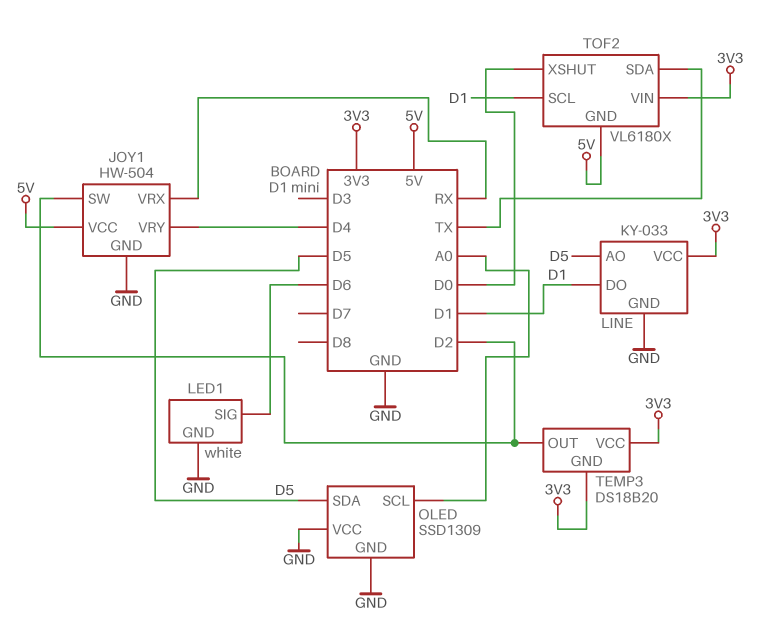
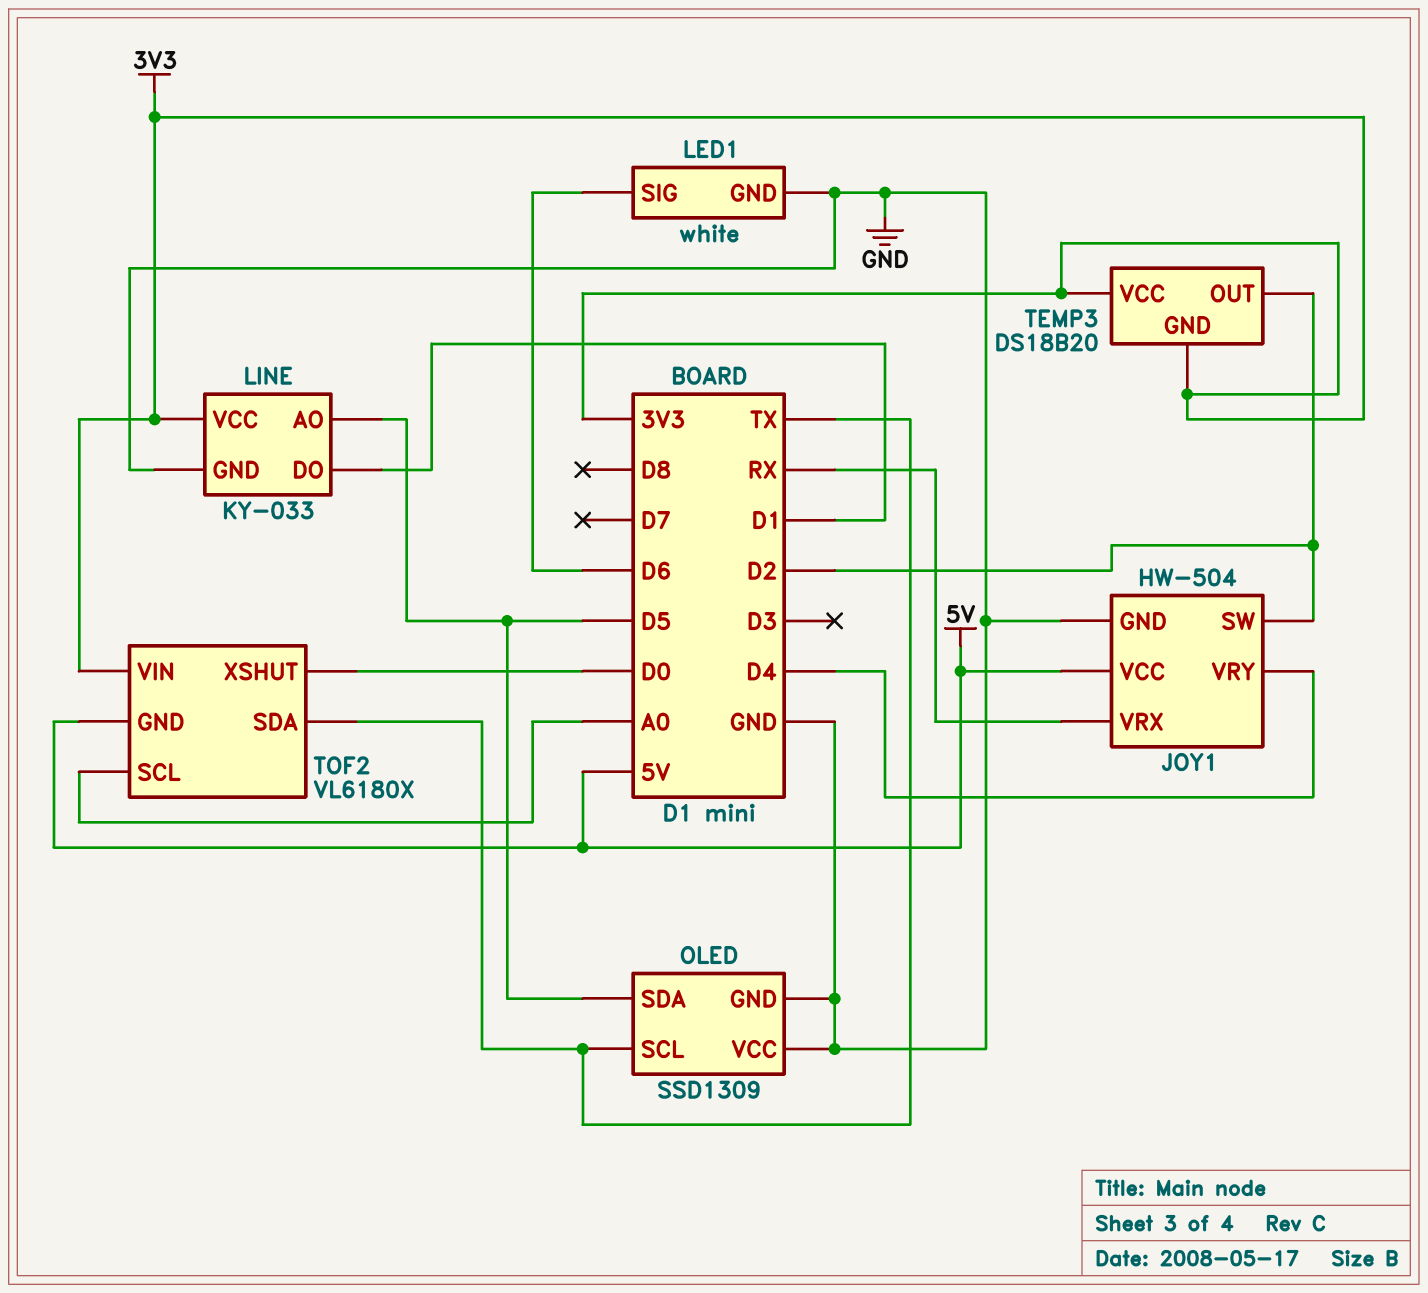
OLED pin SCL: A0 -> TX
TOF2 pin SCL: D1 -> A0

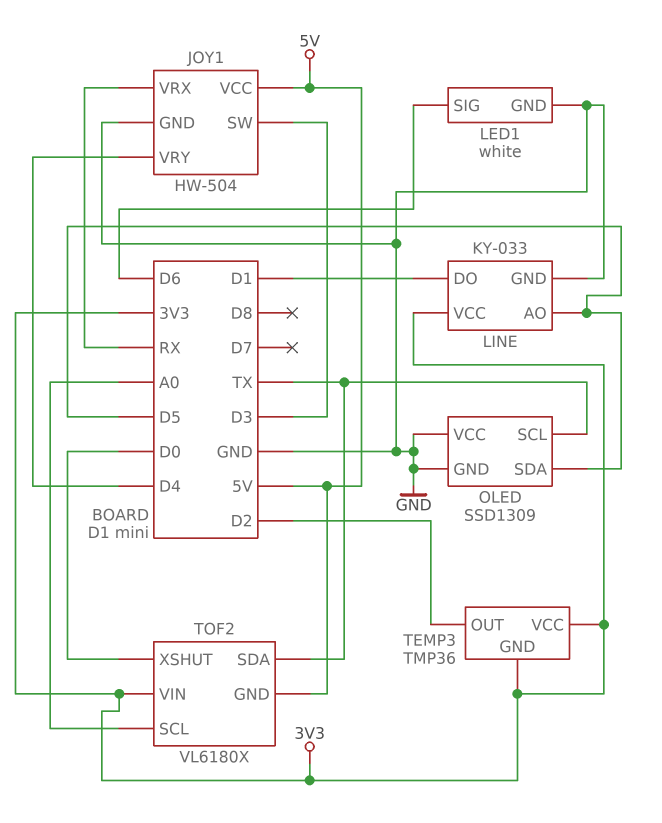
JOY1 pin SW: D2 -> D3
TEMP3: DS18B20 -> TMP36

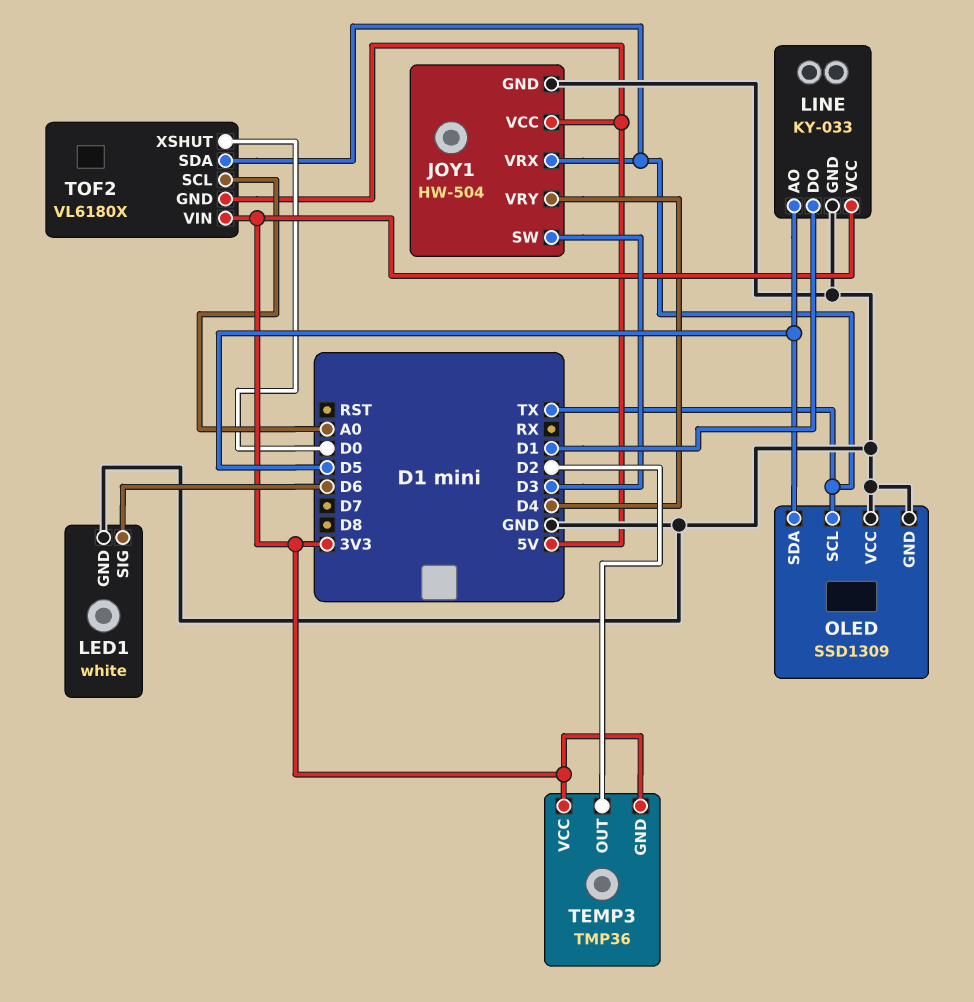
JOY1 pin VRX: RX -> TX

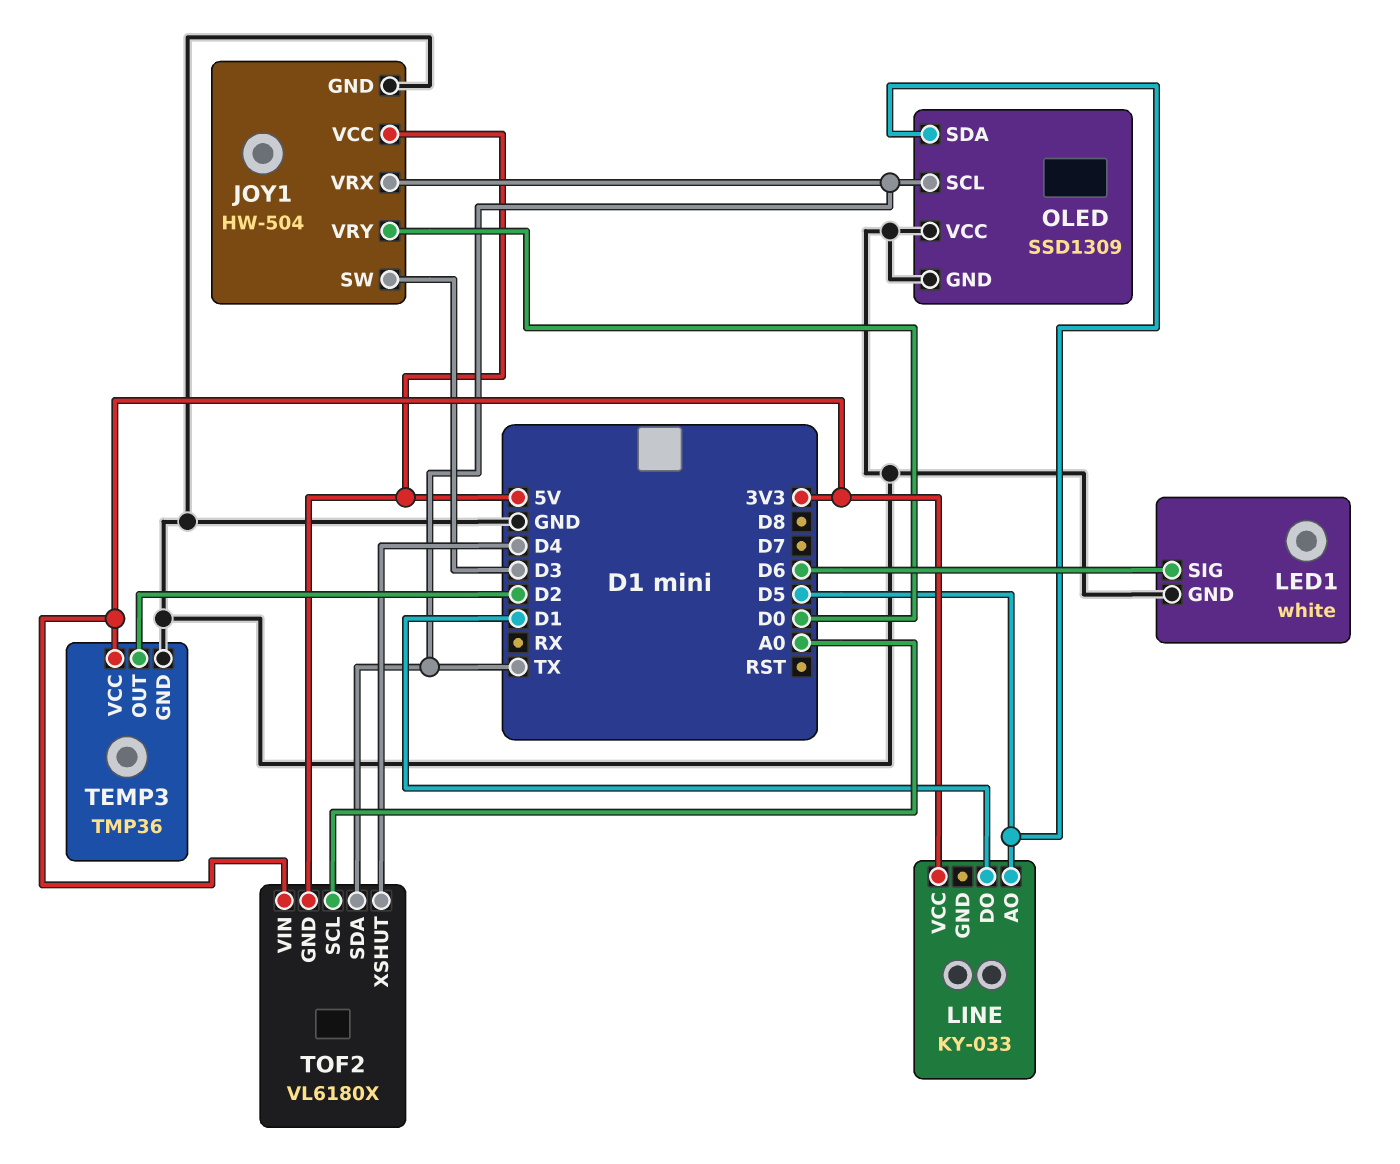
JOY1 pin VRY: D4 -> D0
LINE pin GND: GND -> none
TEMP3 pin GND: 3V3 -> GND
TOF2 pin XSHUT: D0 -> D4

